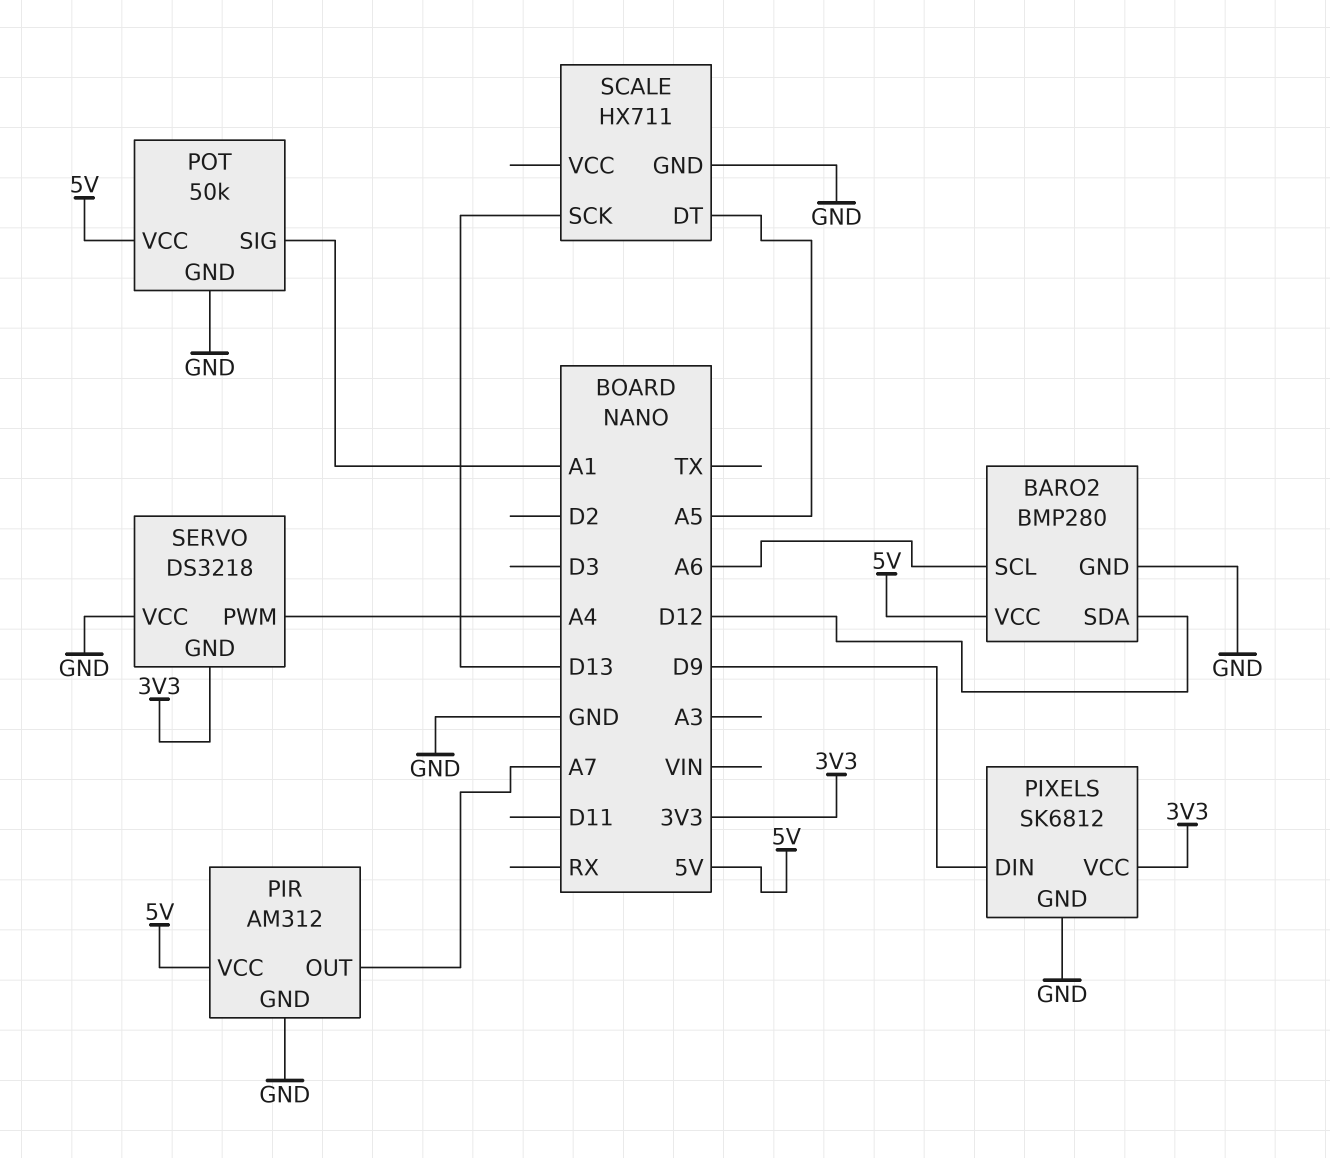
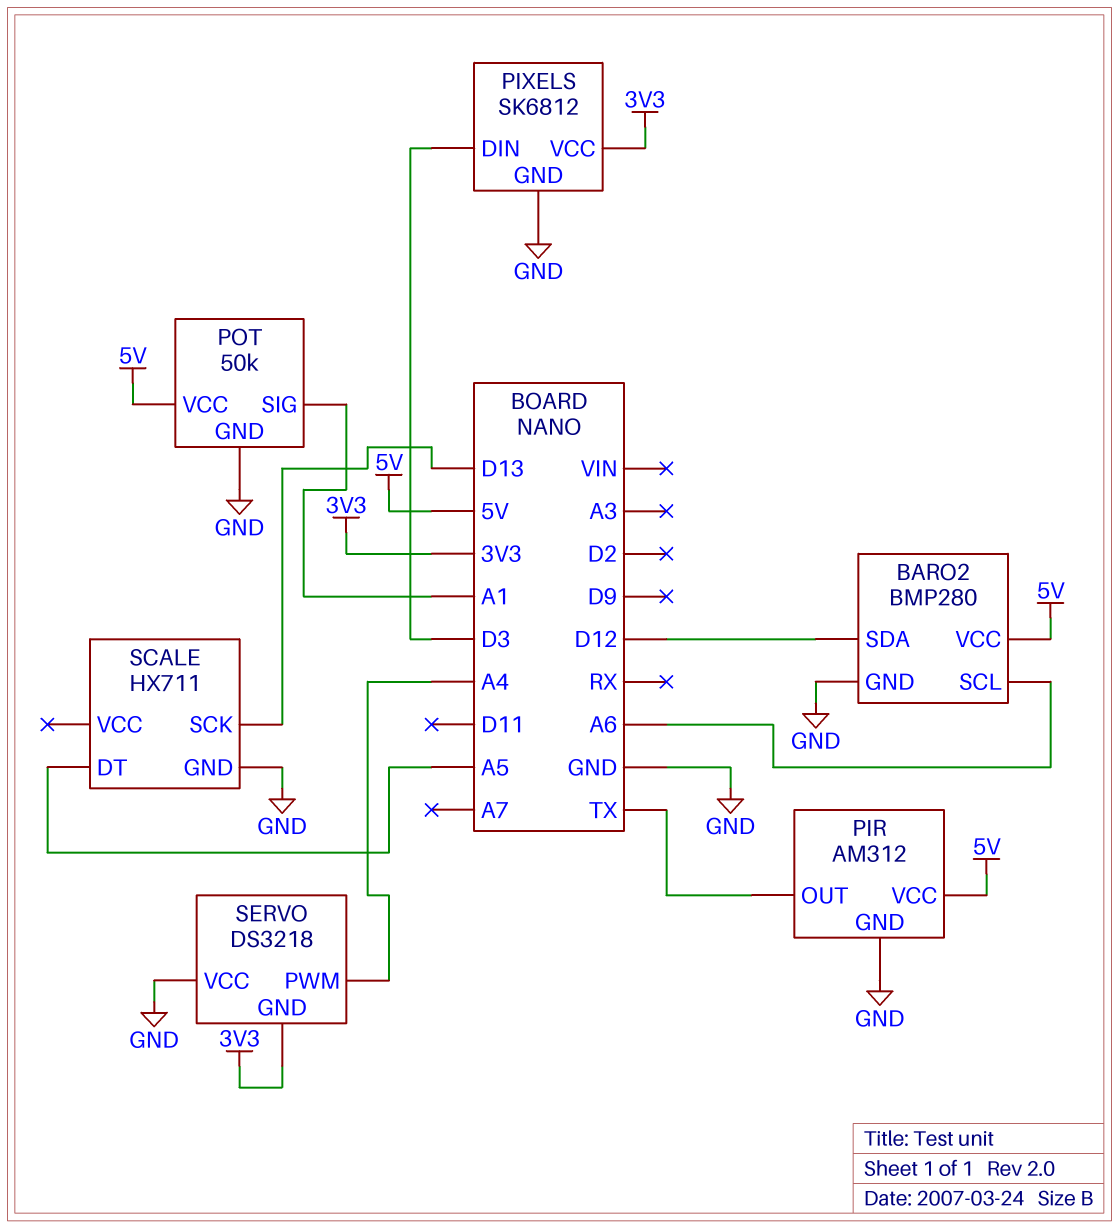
PIR pin OUT: A7 -> TX
PIXELS pin DIN: D9 -> D3

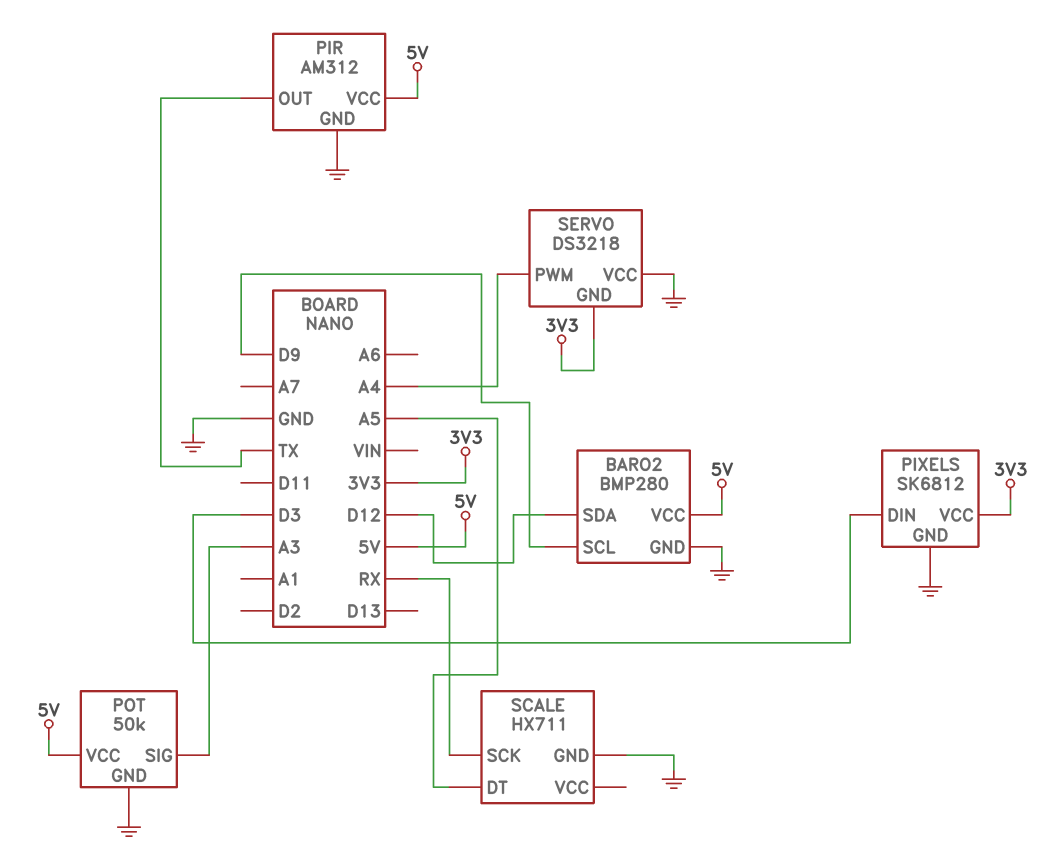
BARO2 pin SCL: A6 -> D9
POT pin SIG: A1 -> A3
SCALE pin SCK: D13 -> RX

